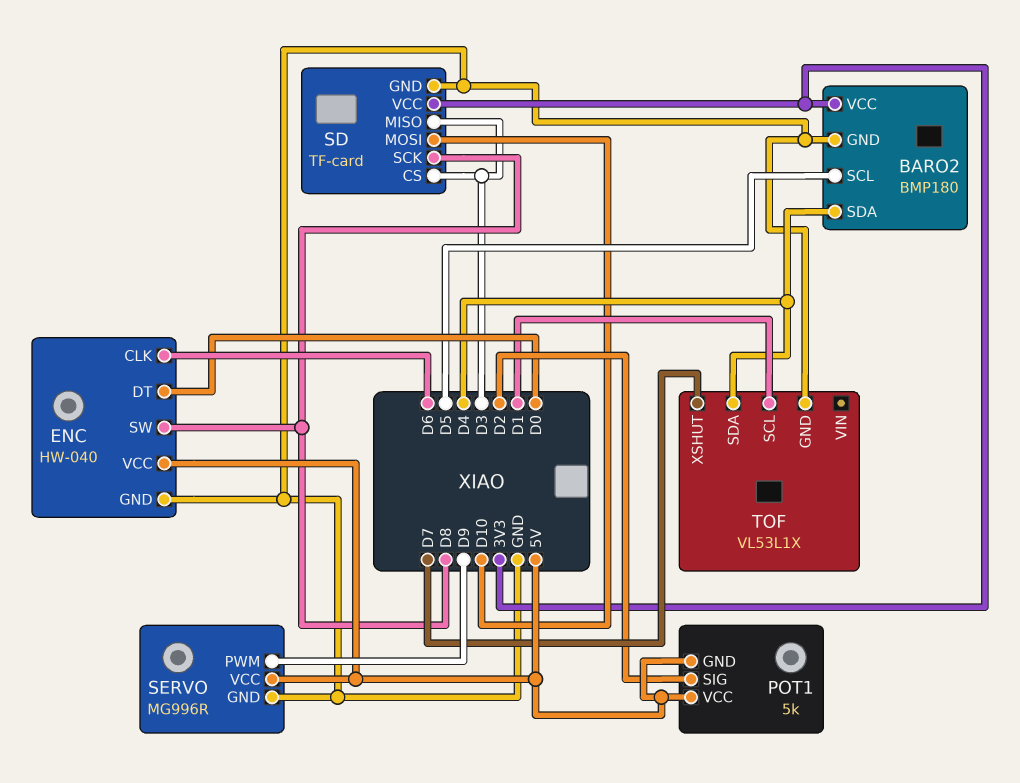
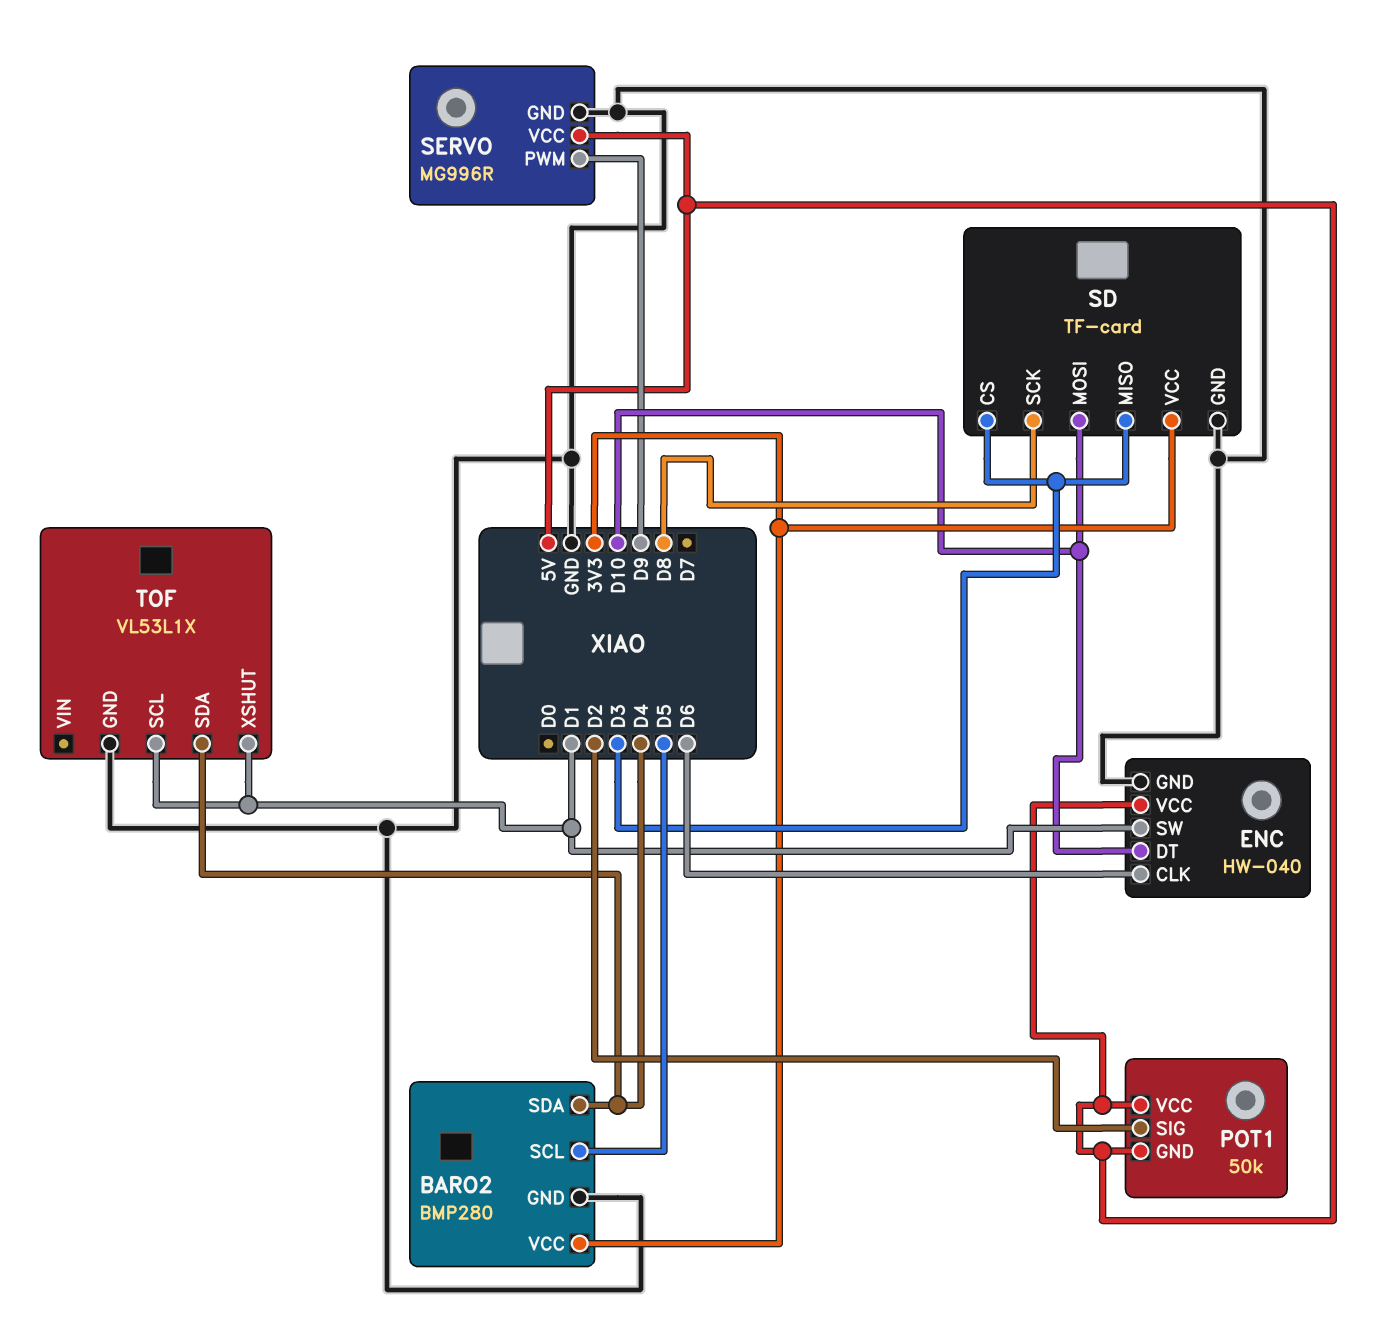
BARO2: BMP180 -> BMP280
ENC pin DT: D0 -> D10
ENC pin SW: D8 -> D1
POT1: 5k -> 50k
TOF pin XSHUT: D7 -> D1

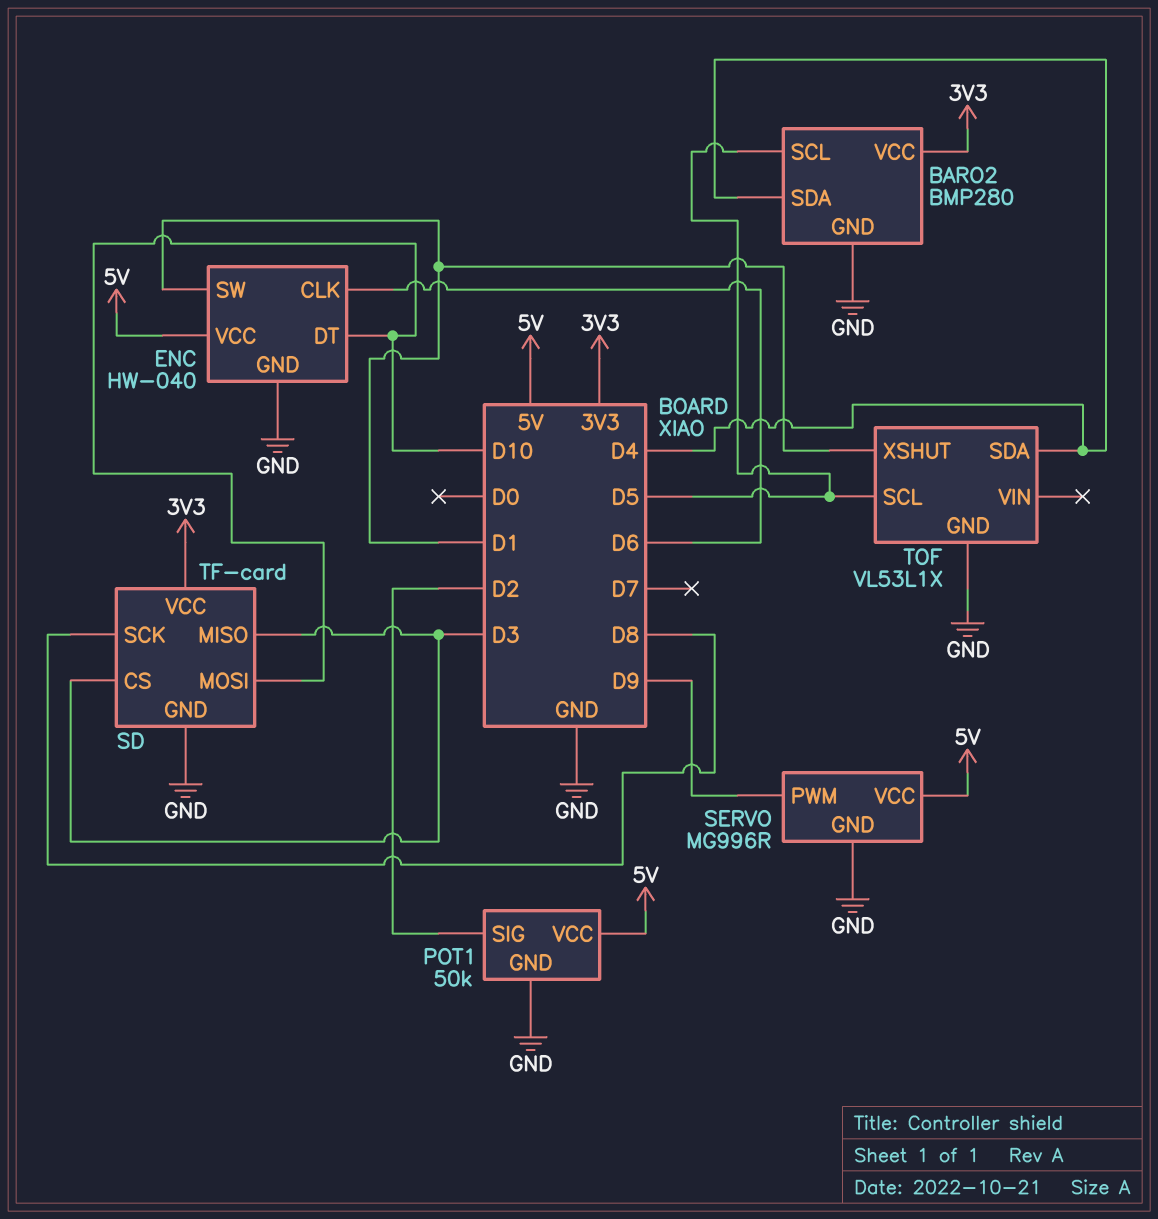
POT1 pin GND: 5V -> GND
TOF pin SCL: D1 -> D5

